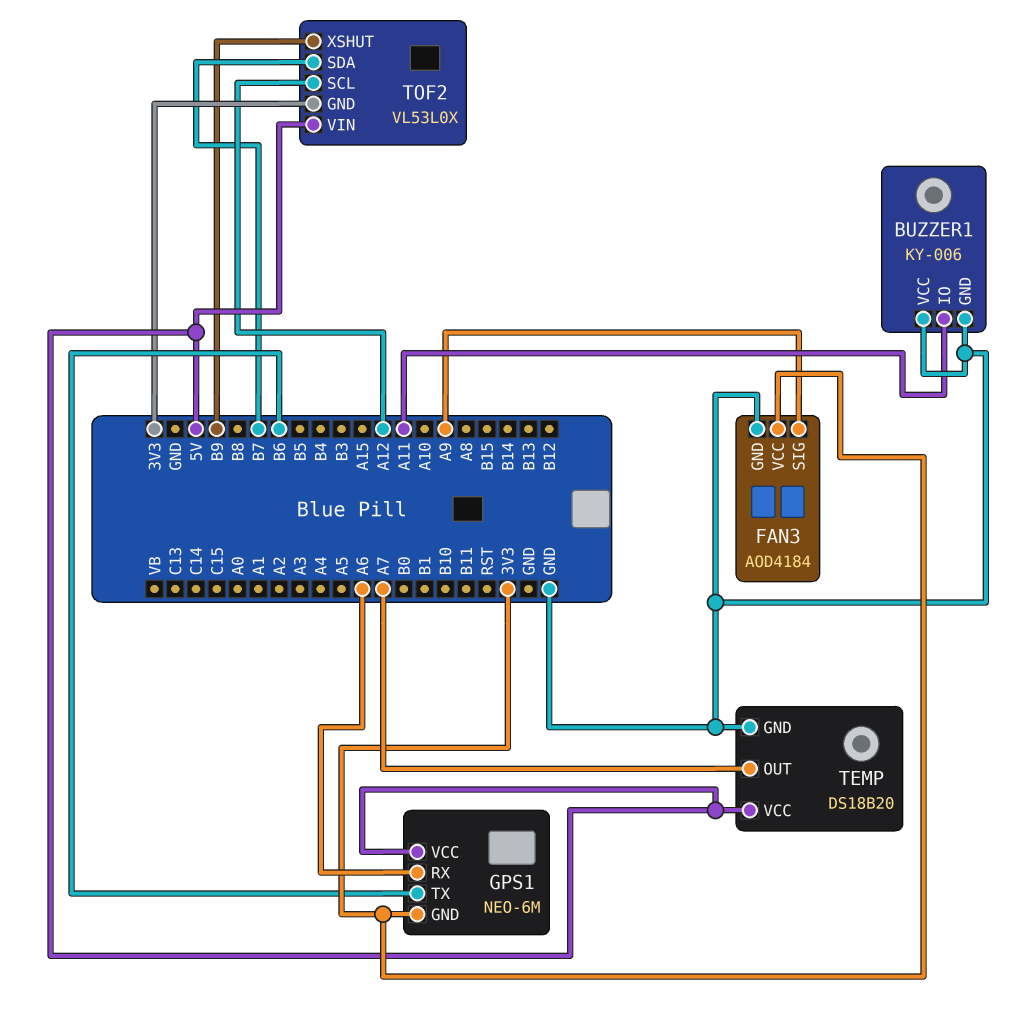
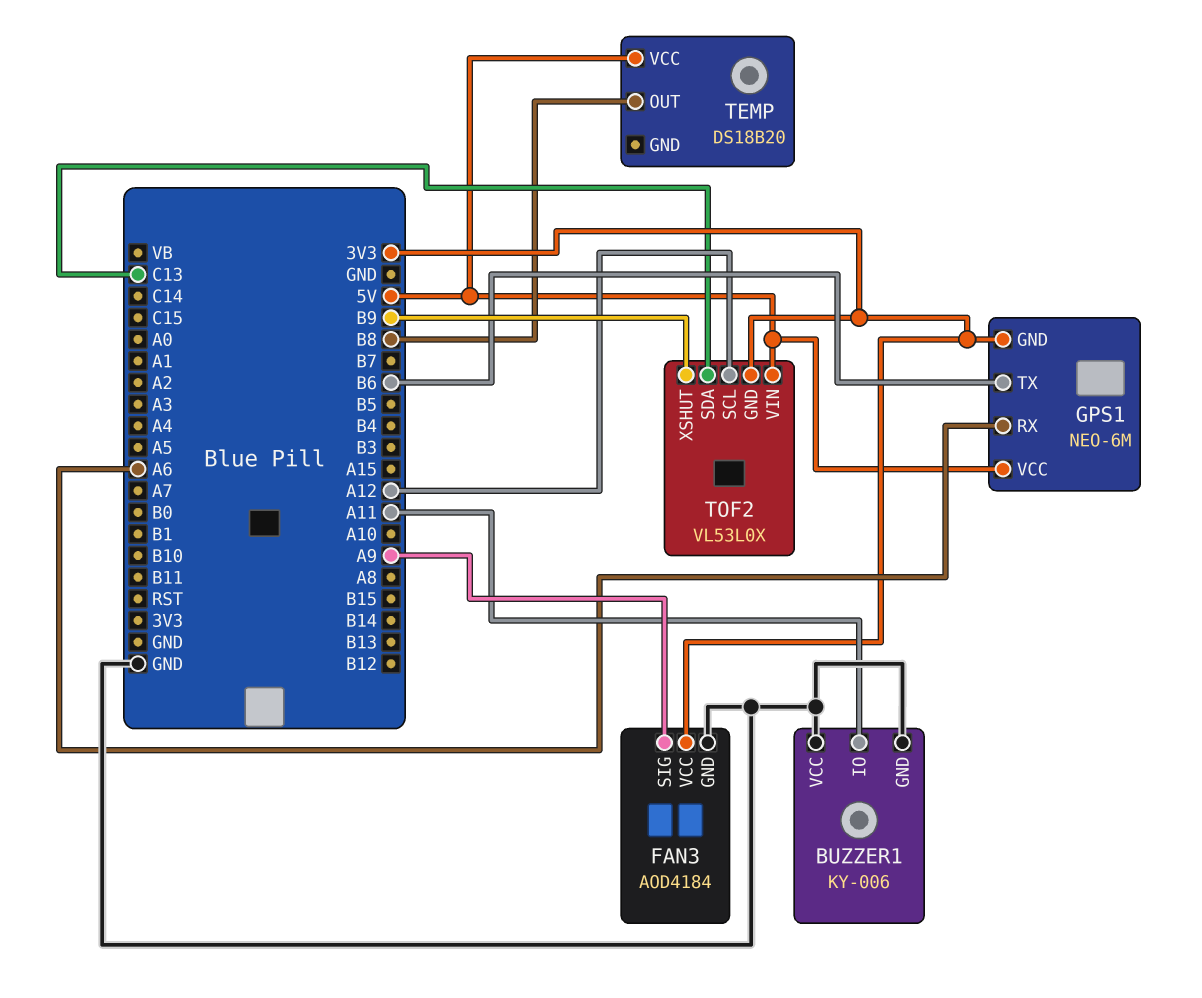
TEMP pin GND: GND -> none
TEMP pin OUT: A7 -> B8
TOF2 pin SDA: B7 -> C13

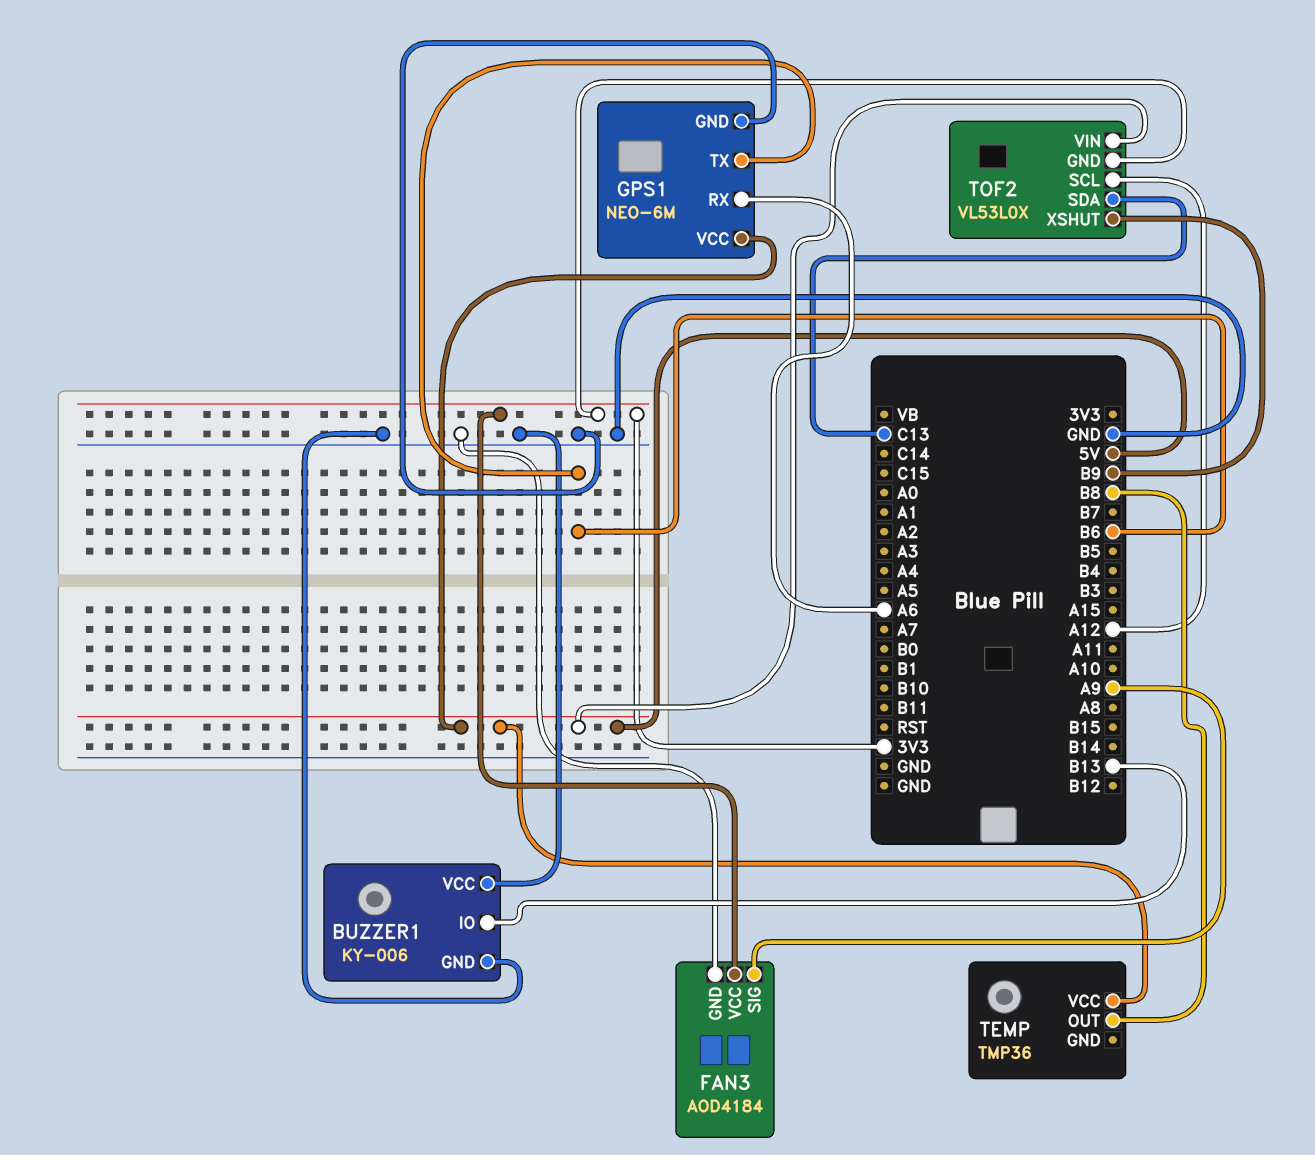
BUZZER1 pin IO: A11 -> B13
GPS1 pin GND: 3V3 -> GND
TEMP: DS18B20 -> TMP36

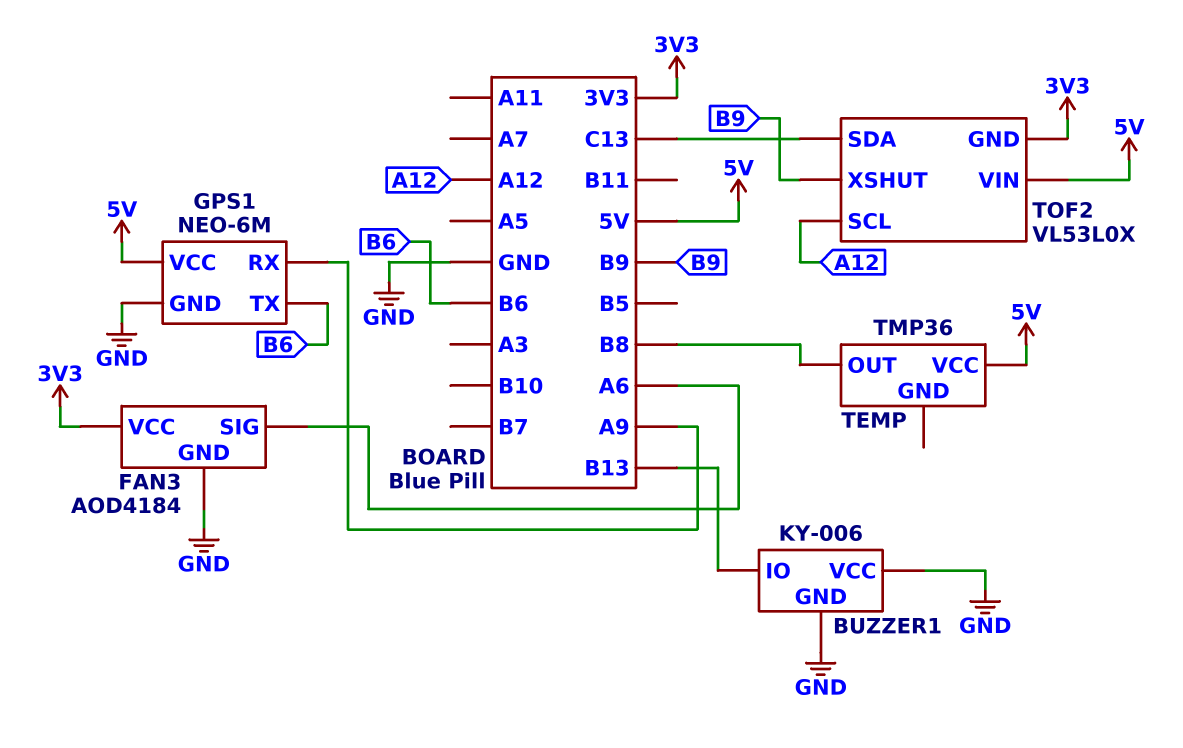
FAN3 pin SIG: A9 -> A6
GPS1 pin RX: A6 -> A9

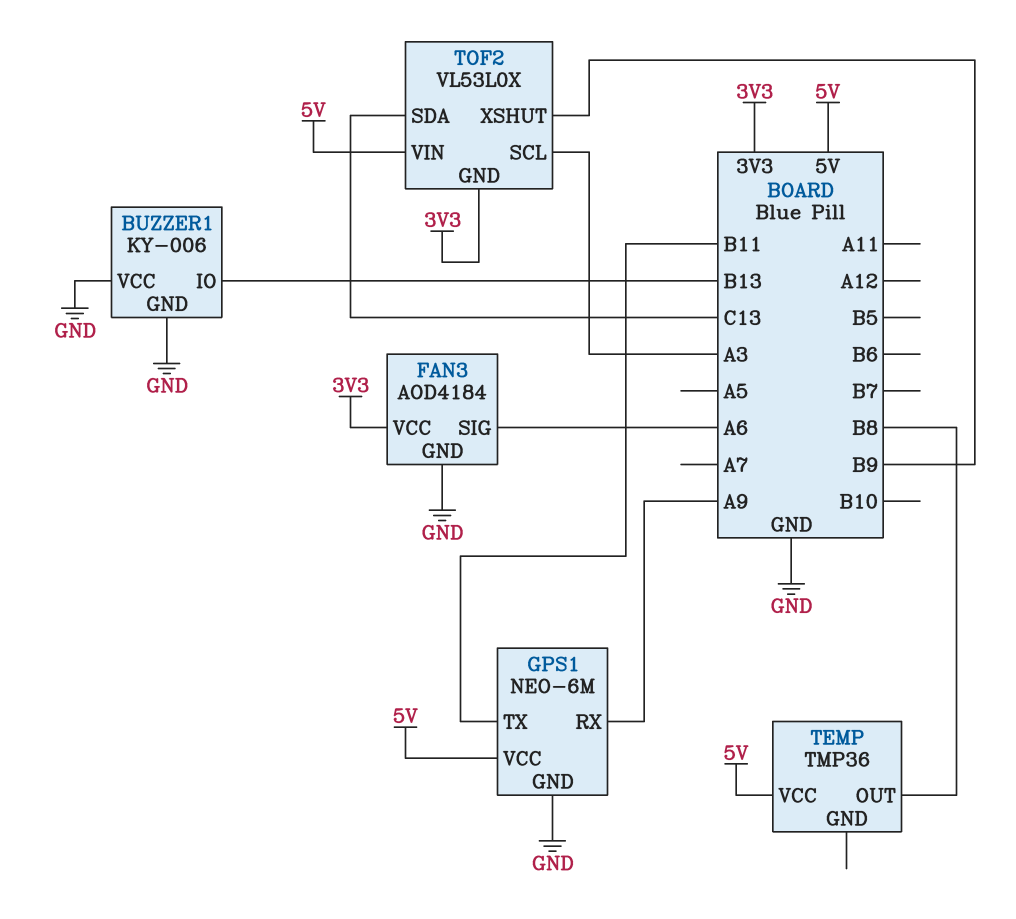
GPS1 pin TX: B6 -> B11
TOF2 pin SCL: A12 -> A3

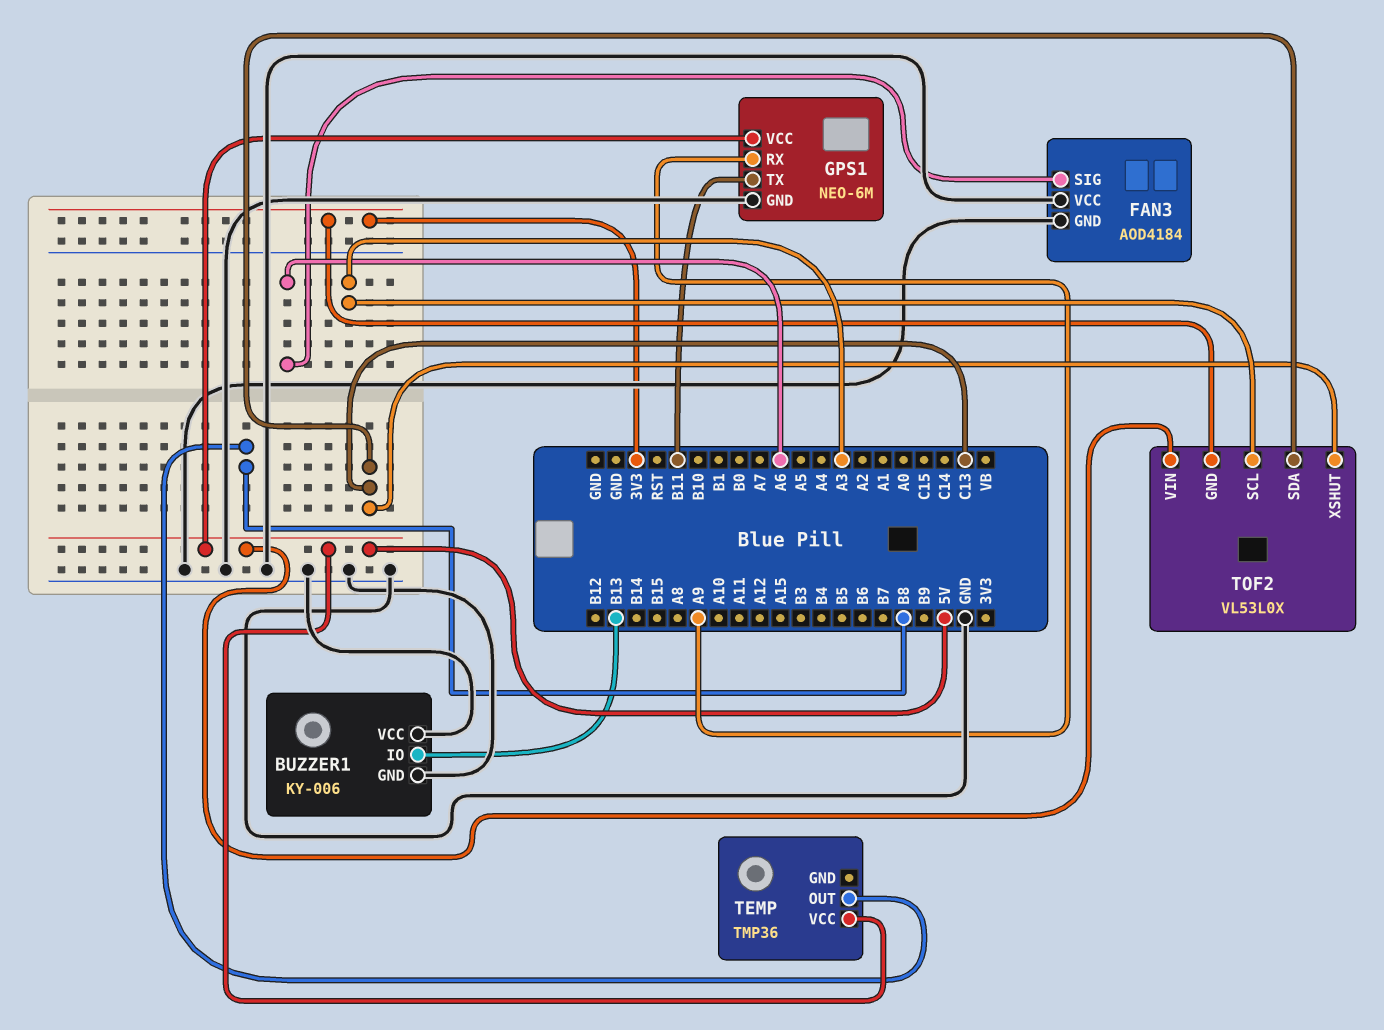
FAN3 pin VCC: 3V3 -> GND
TOF2 pin XSHUT: B9 -> C13

